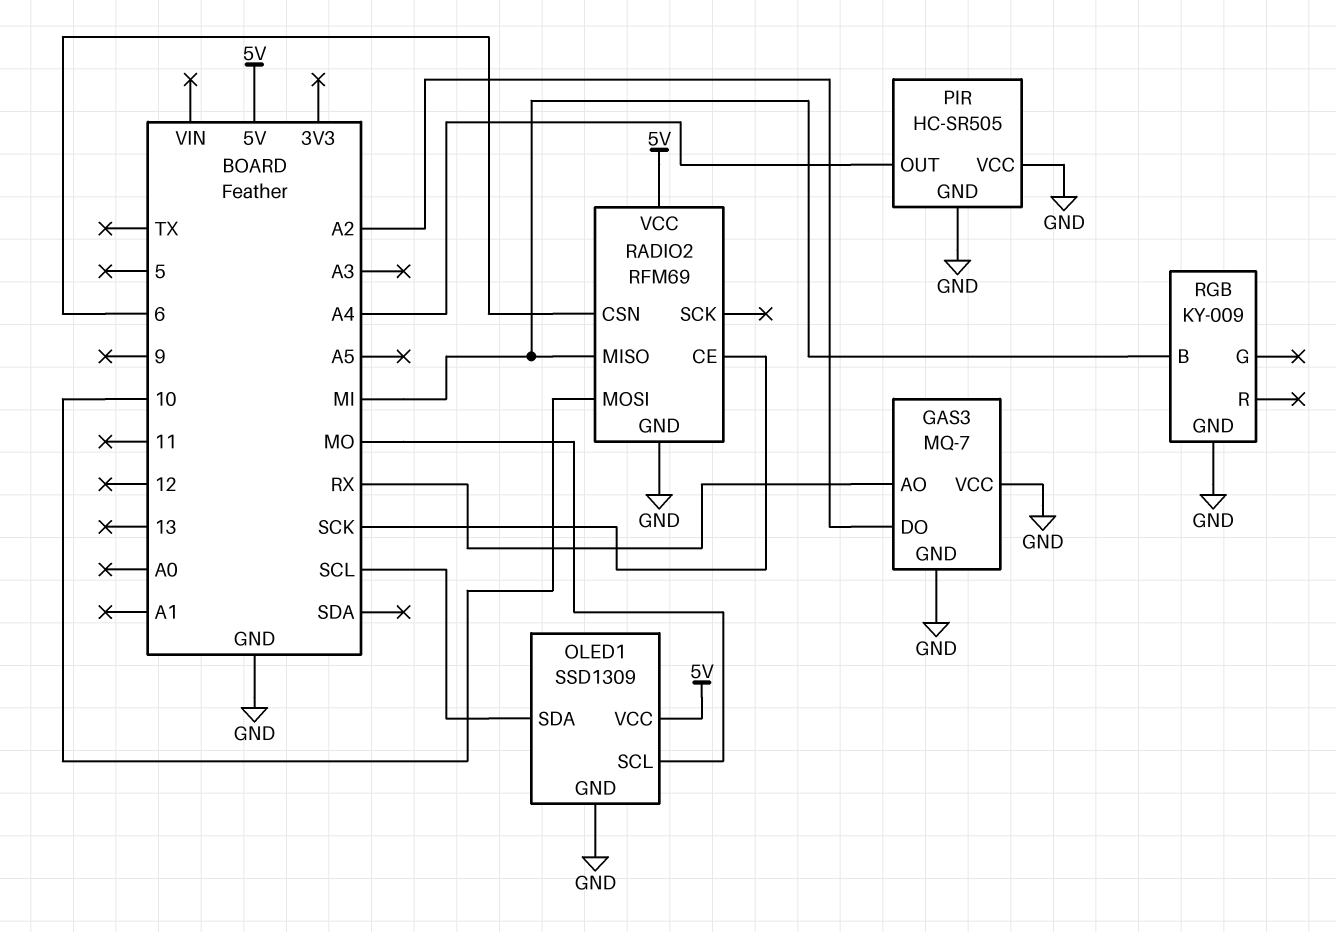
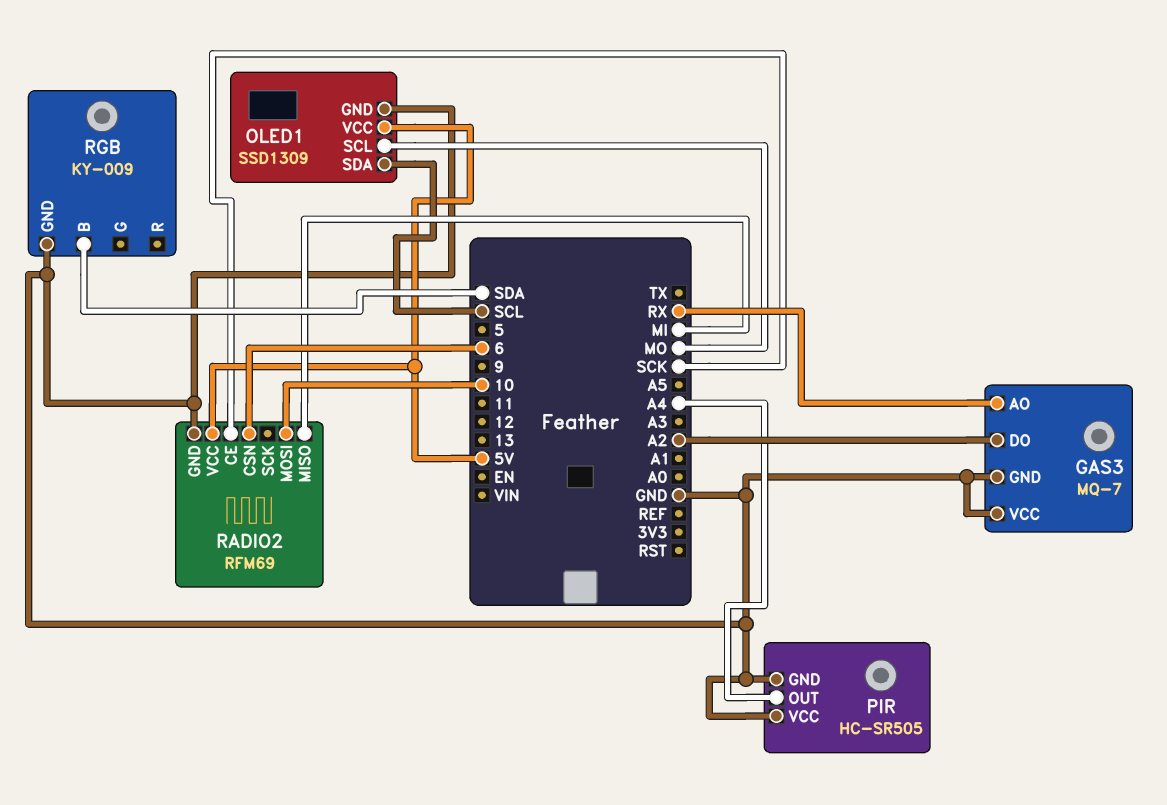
RGB pin B: MI -> SDA

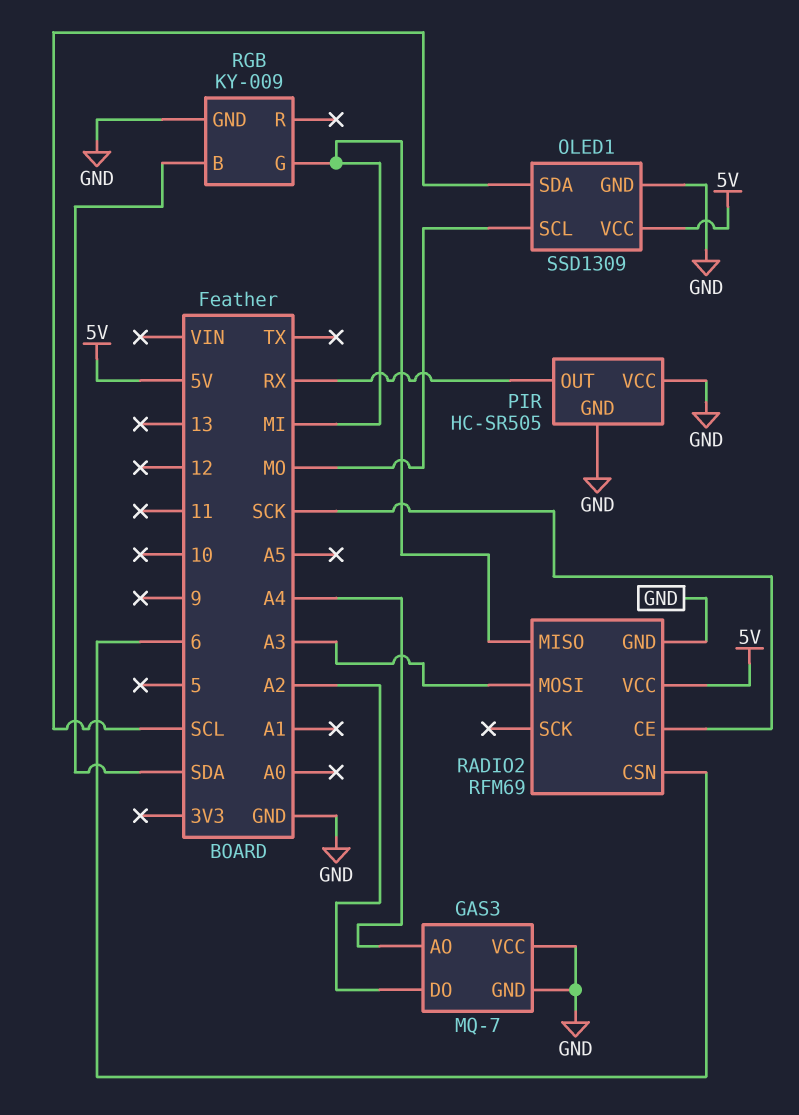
GAS3 pin AO: RX -> A4
PIR pin OUT: A4 -> RX
RADIO2 pin MOSI: 10 -> A3
RGB pin G: none -> MI

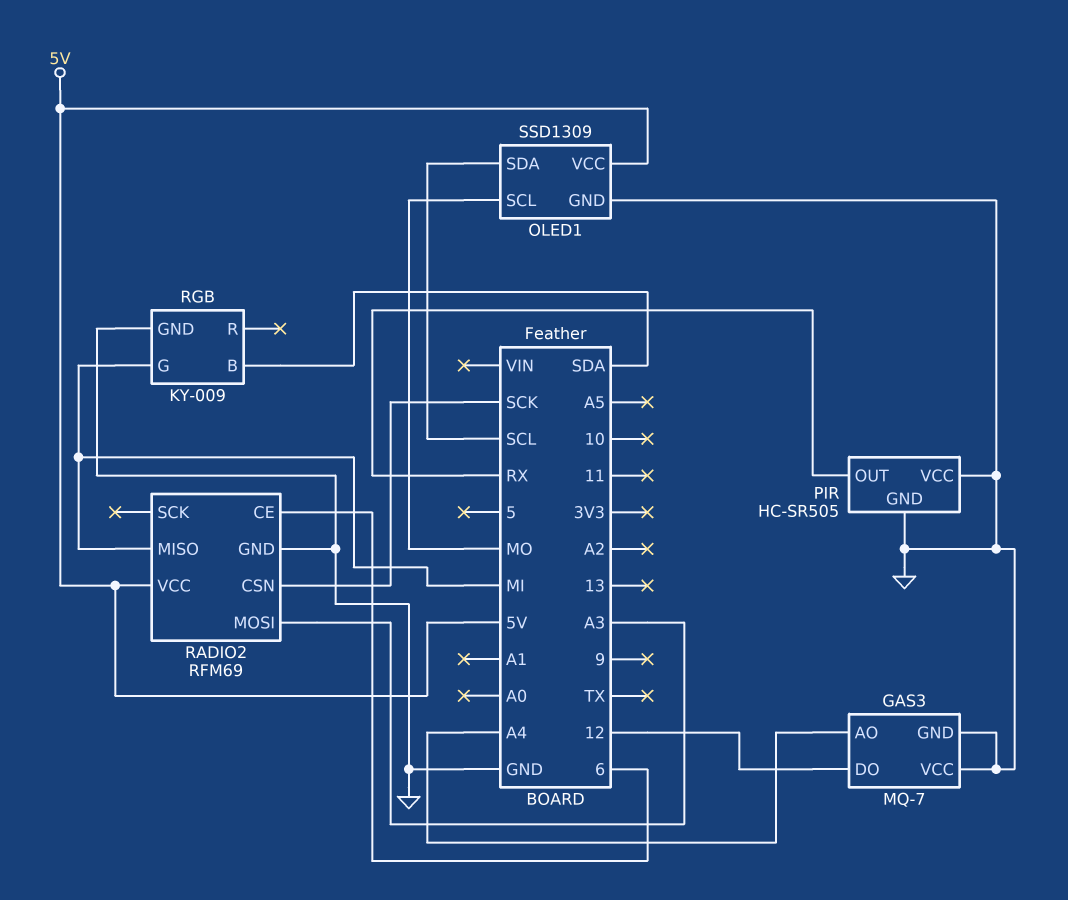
GAS3 pin DO: A2 -> 12
RADIO2 pin CE: SCK -> 6
RADIO2 pin CSN: 6 -> SCK

